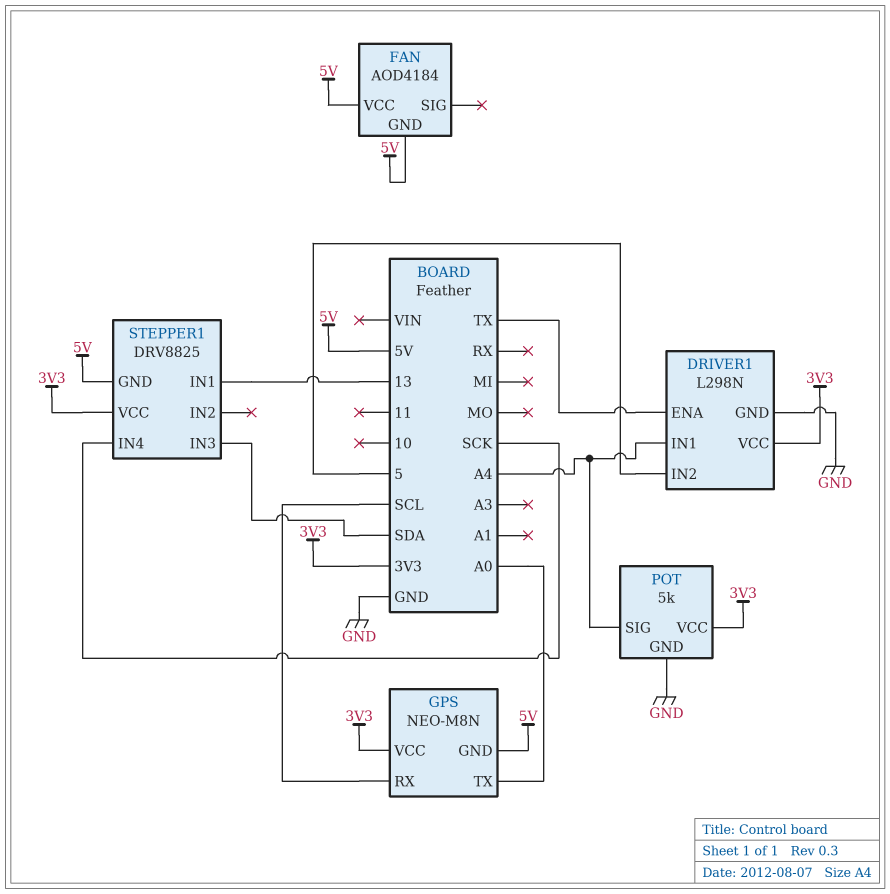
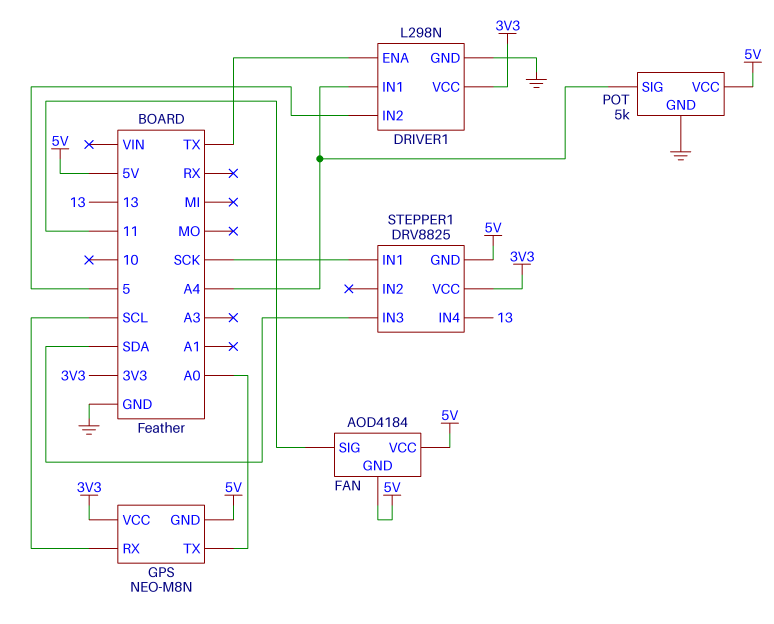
FAN pin SIG: none -> 11
POT pin VCC: 3V3 -> 5V
STEPPER1 pin IN1: 13 -> SCK
STEPPER1 pin IN4: SCK -> 13

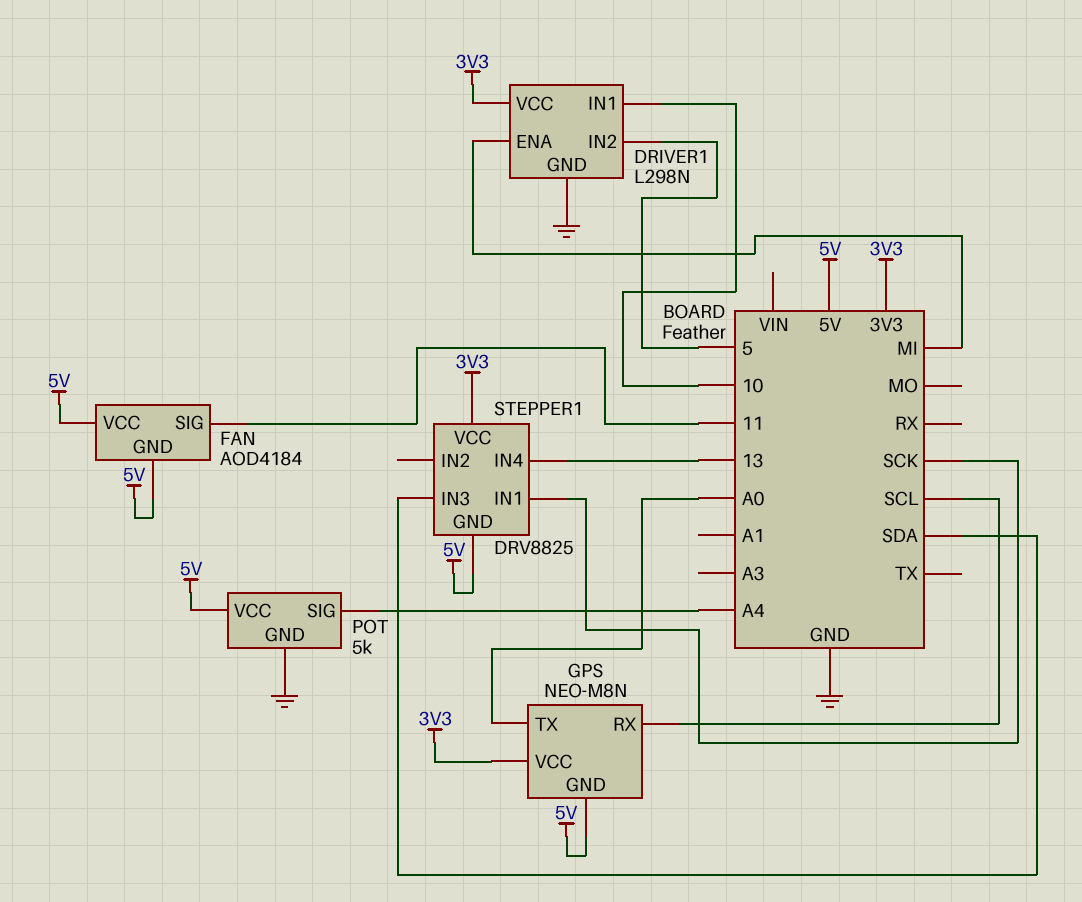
DRIVER1 pin ENA: TX -> MI
DRIVER1 pin IN1: A4 -> 10

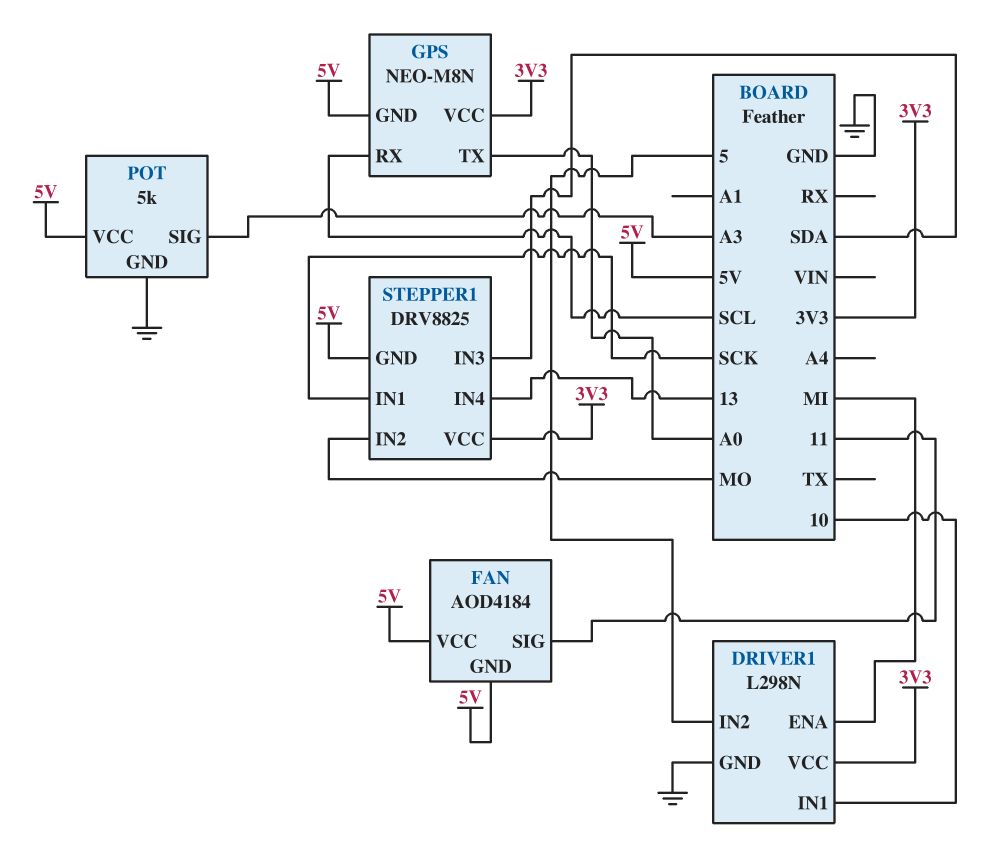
POT pin SIG: A4 -> A3
STEPPER1 pin IN2: none -> MO

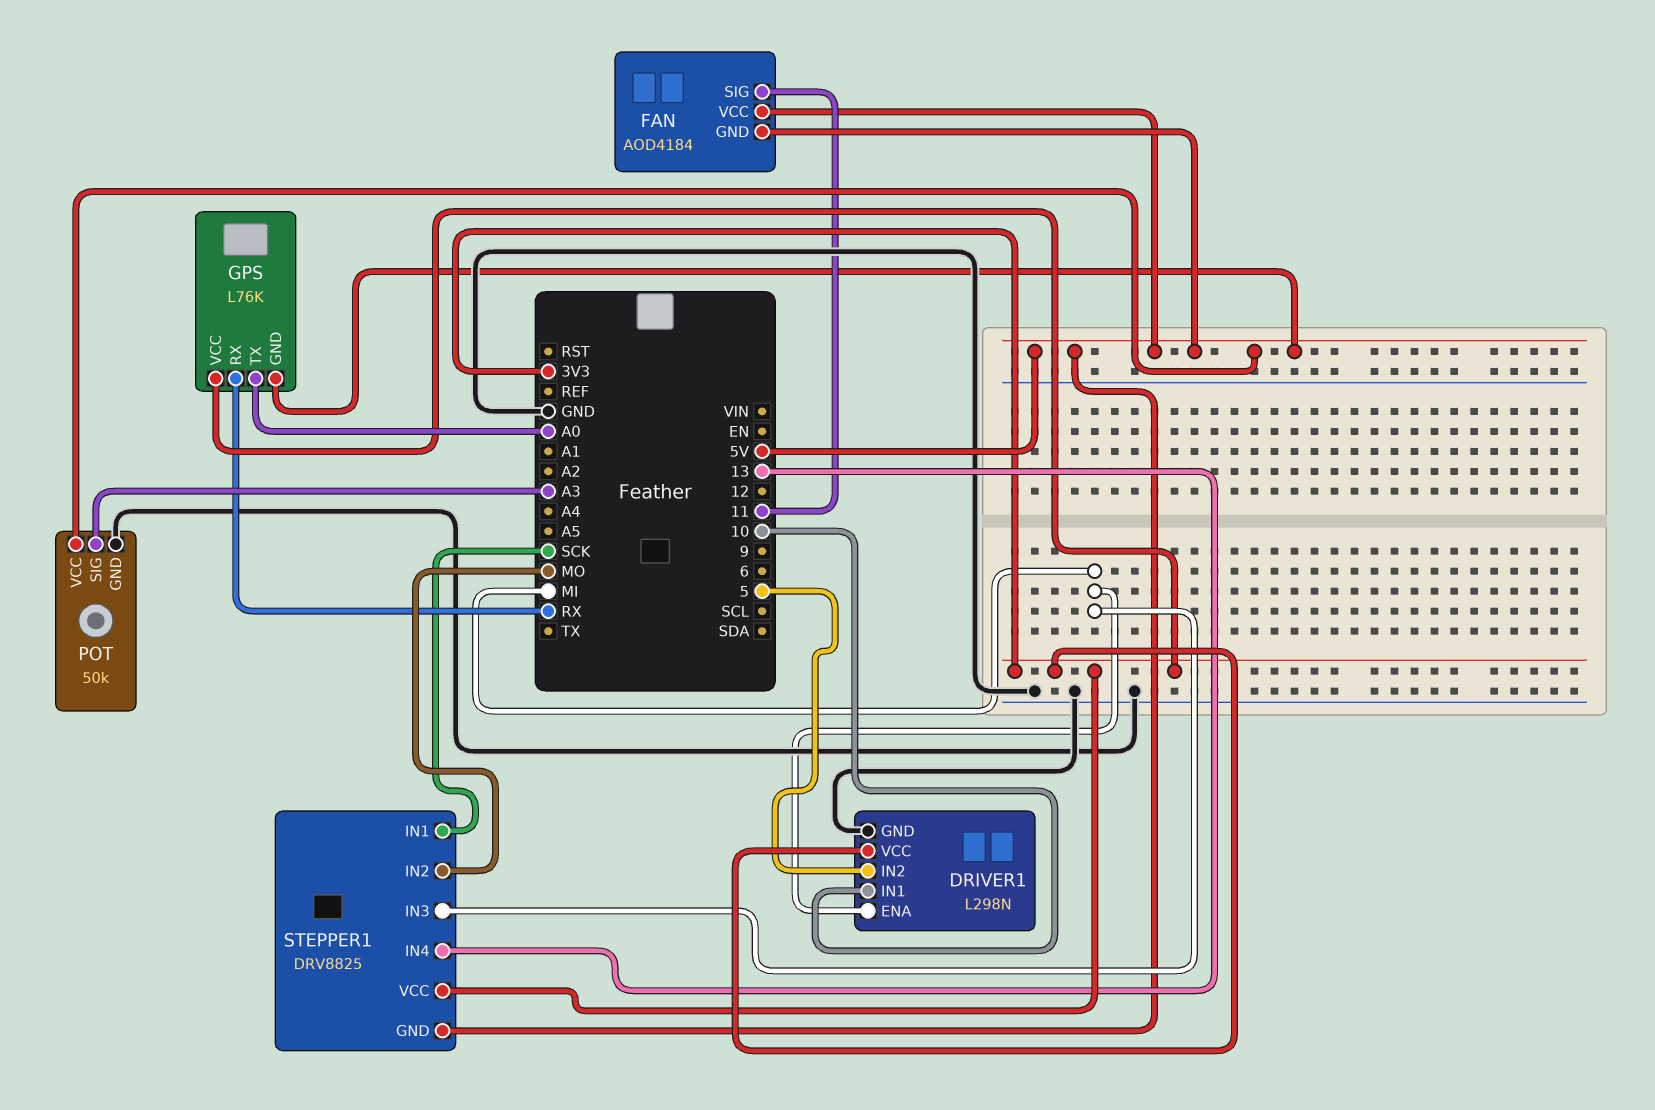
GPS: NEO-M8N -> L76K
GPS pin RX: SCL -> RX
POT: 5k -> 50k
STEPPER1 pin IN3: SDA -> MI

